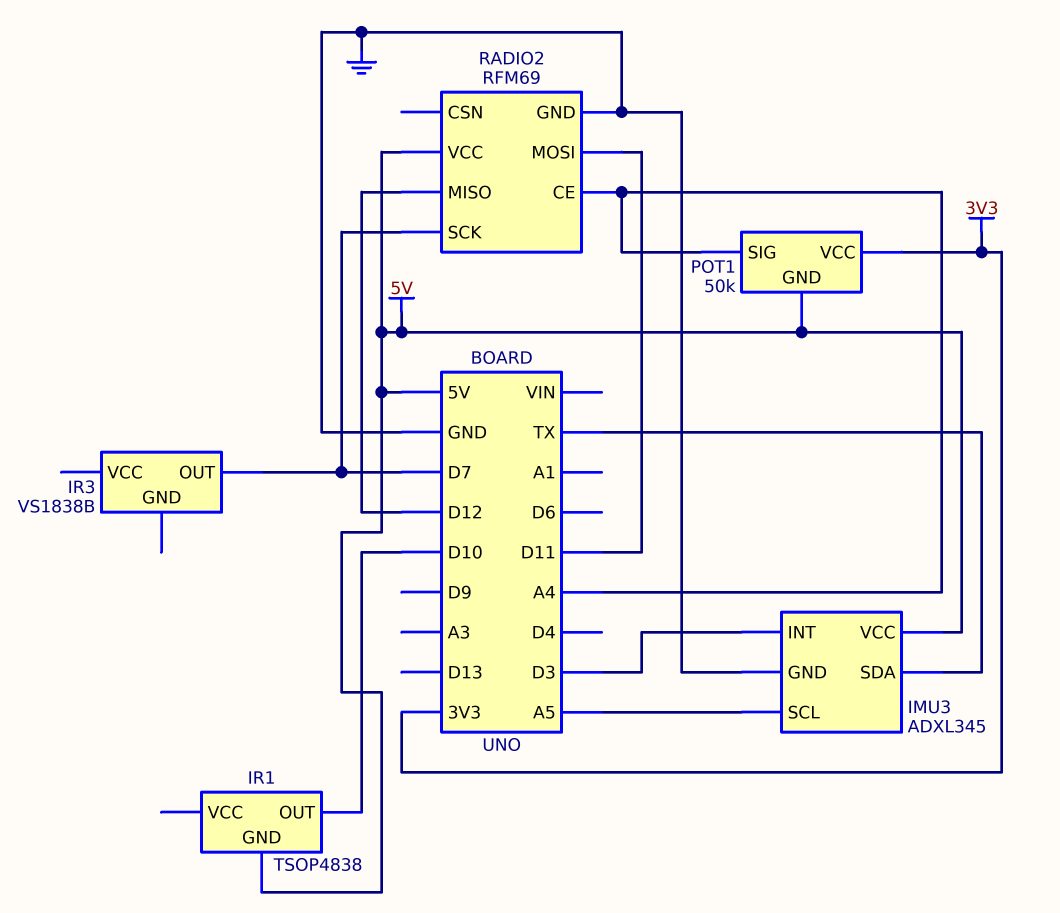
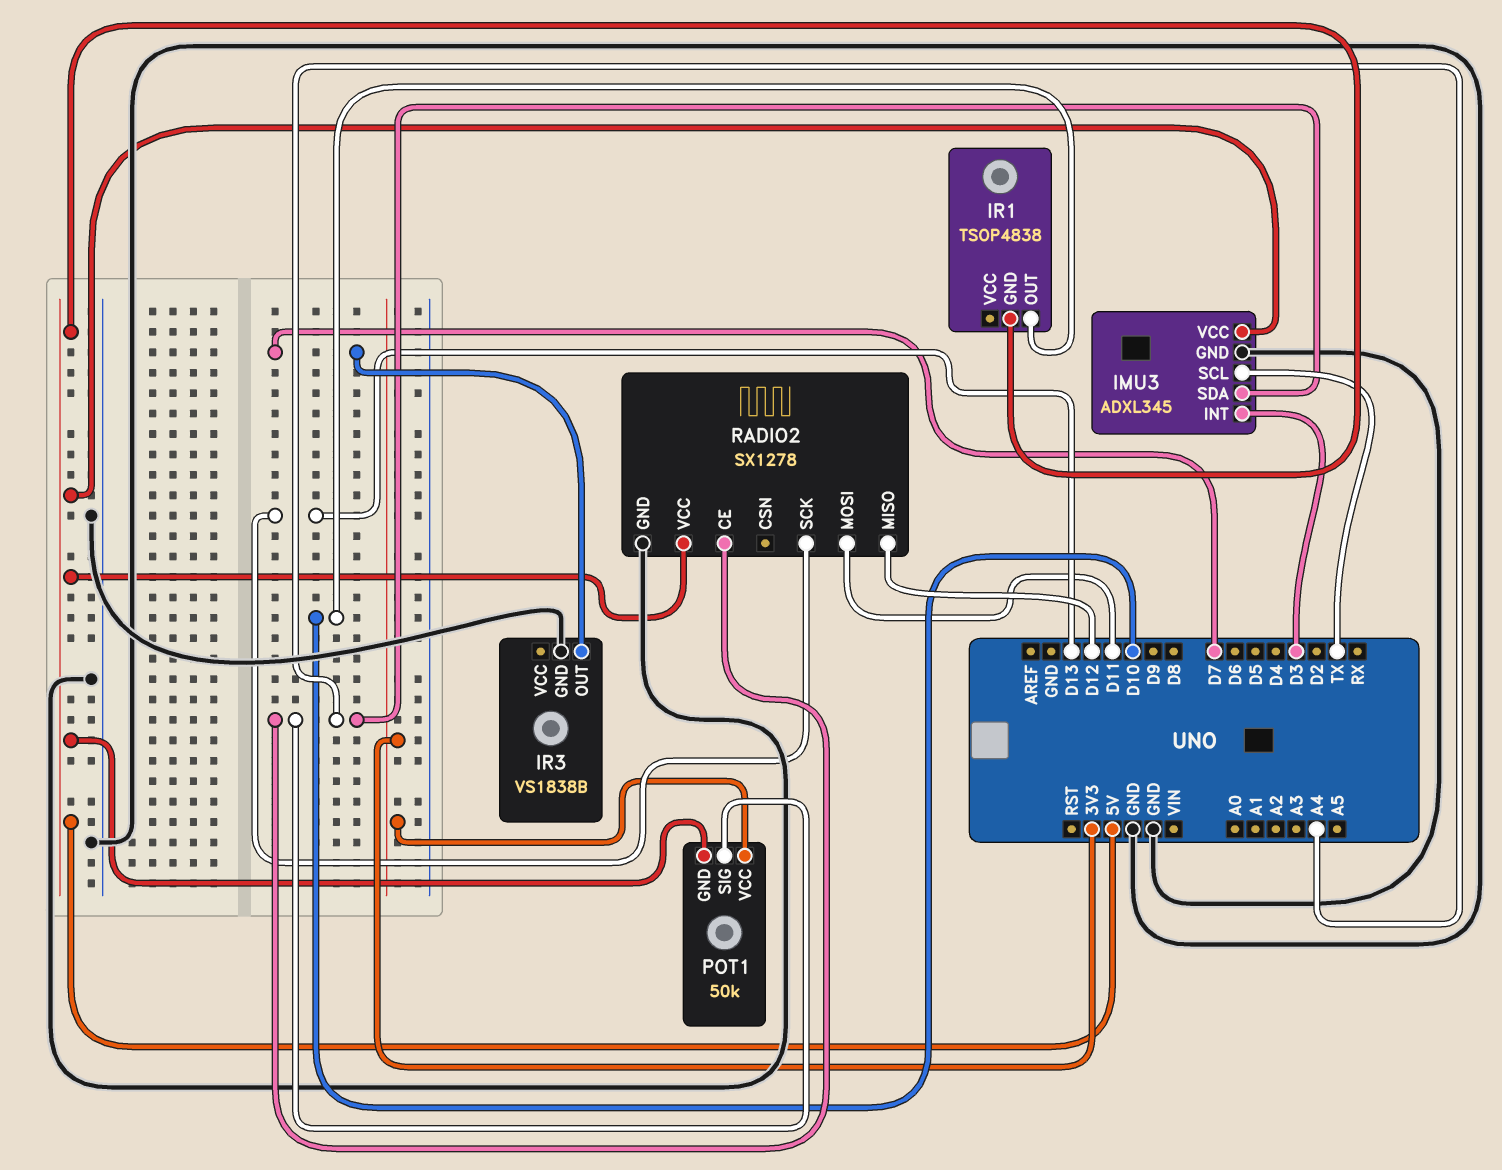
IMU3 pin SCL: A5 -> TX
IMU3 pin SDA: TX -> A4
IR3 pin GND: none -> GND
RADIO2: RFM69 -> SX1278
RADIO2 pin SCK: D7 -> D13

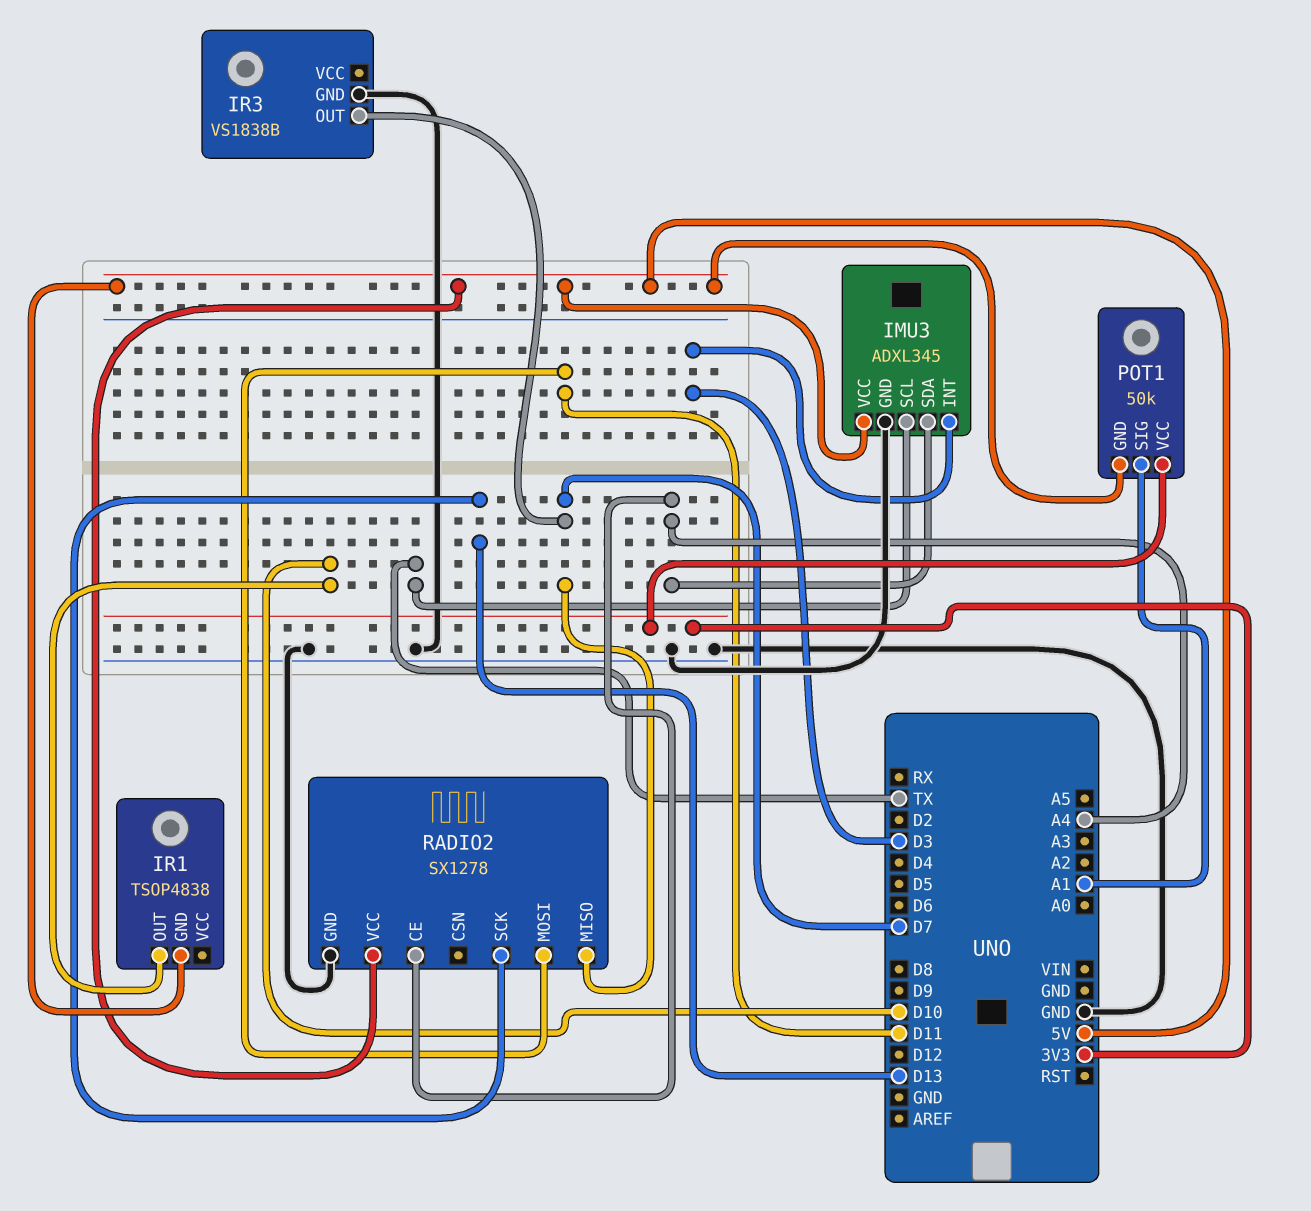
POT1 pin SIG: A4 -> A1
RADIO2 pin MISO: D12 -> D7

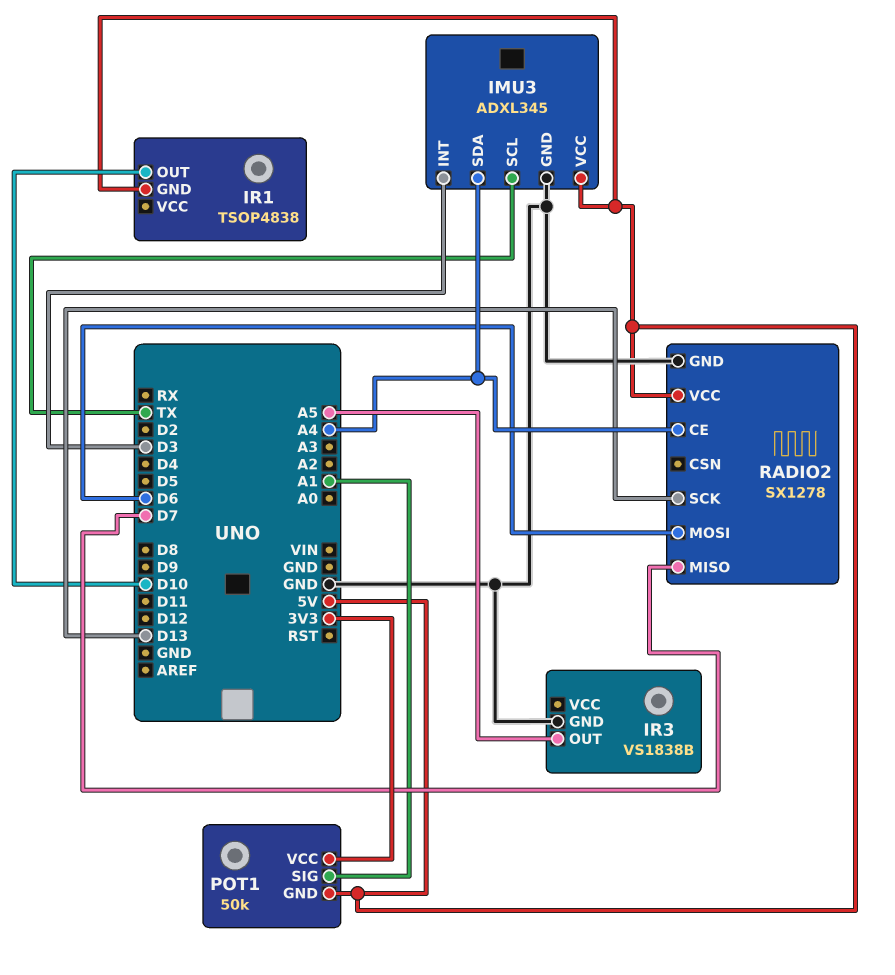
IR3 pin OUT: D7 -> A5
RADIO2 pin MOSI: D11 -> D6

